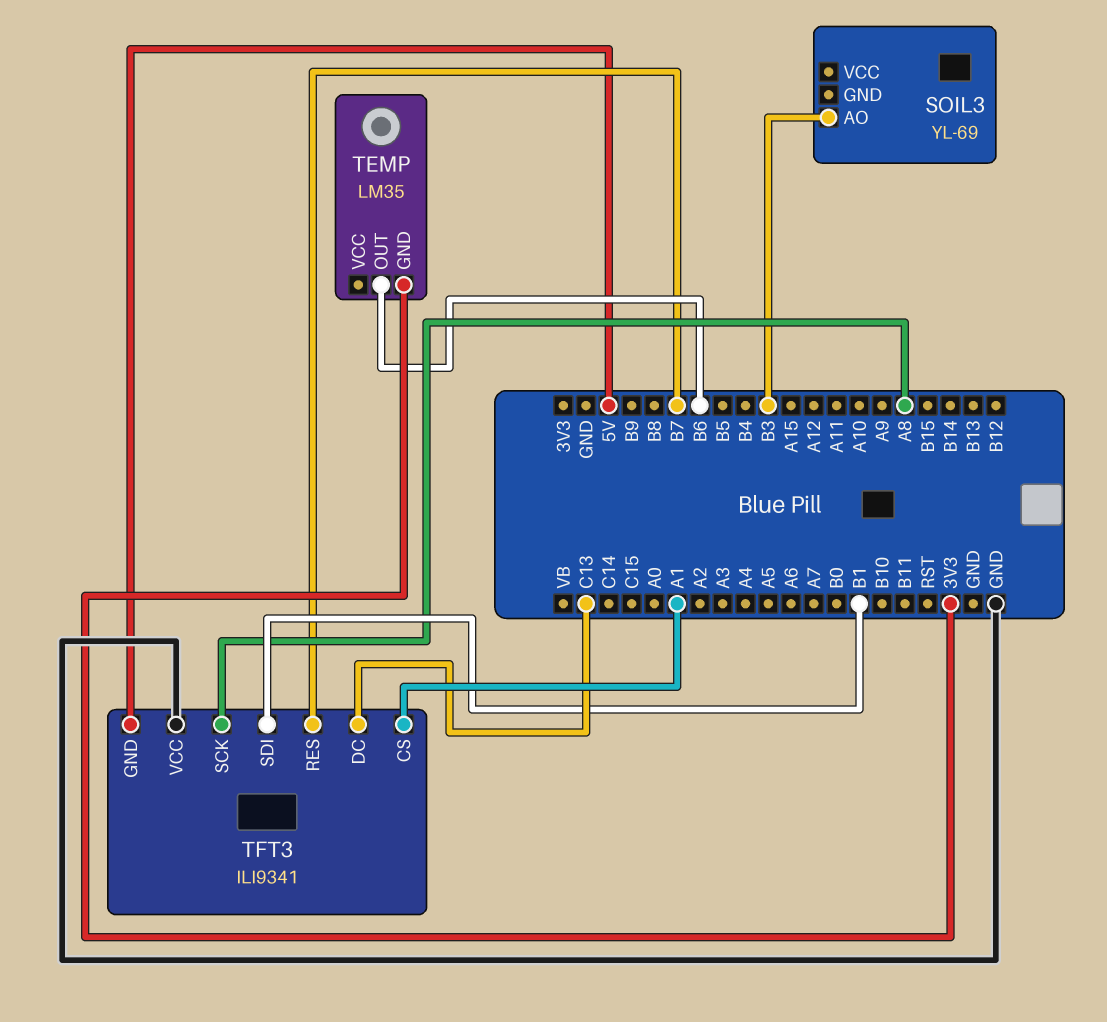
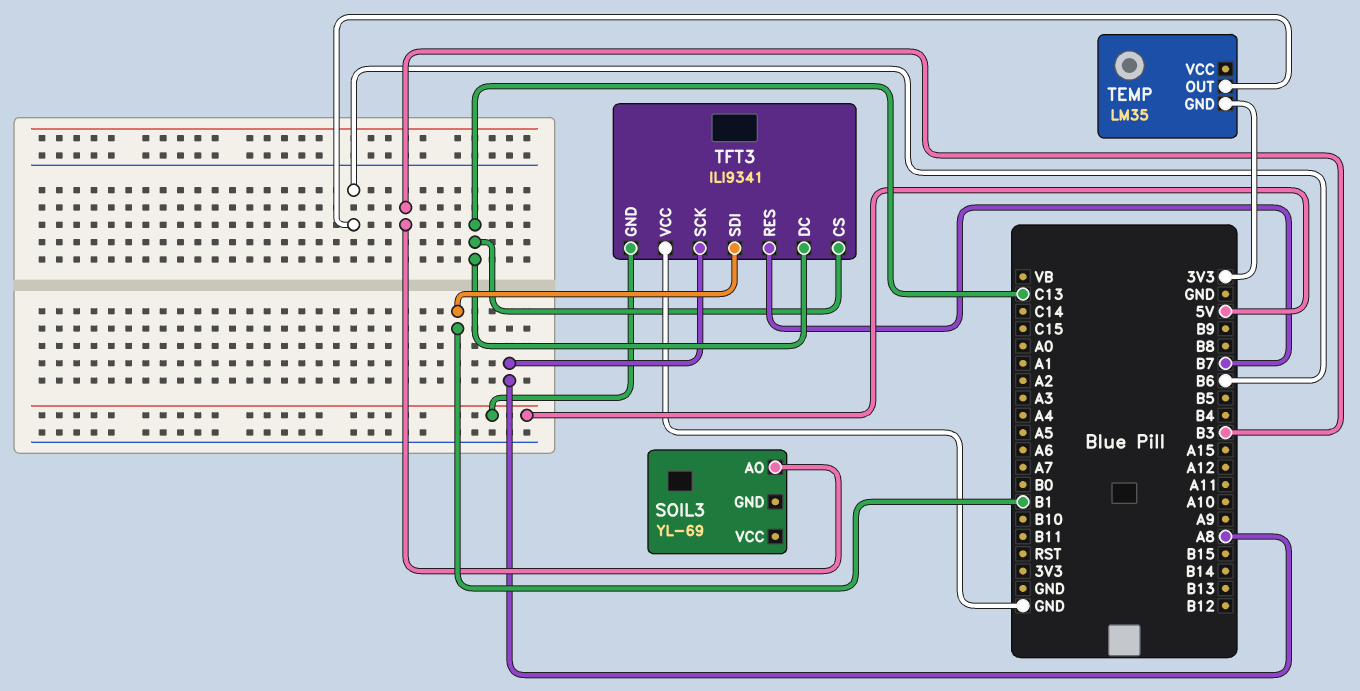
TFT3 pin CS: A1 -> C13

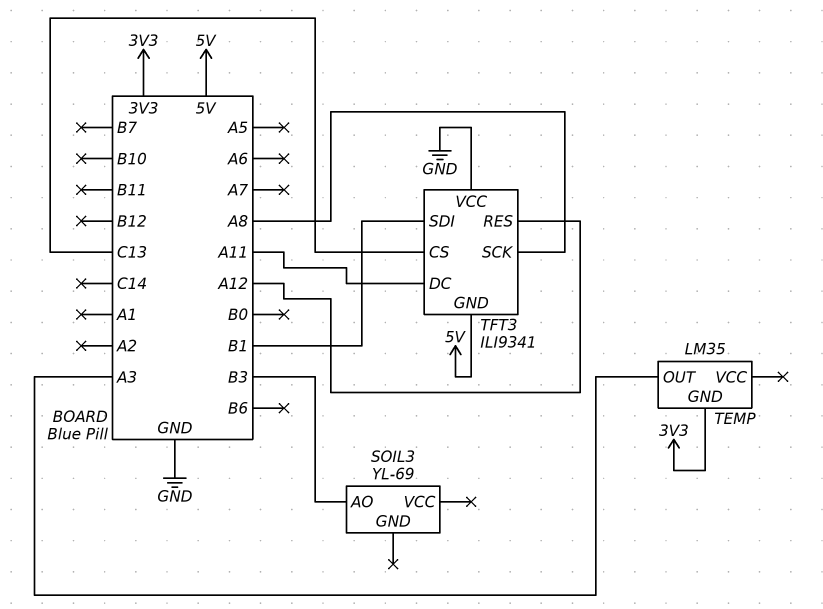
TEMP pin OUT: B6 -> A3
TFT3 pin DC: C13 -> A11
TFT3 pin RES: B7 -> A12

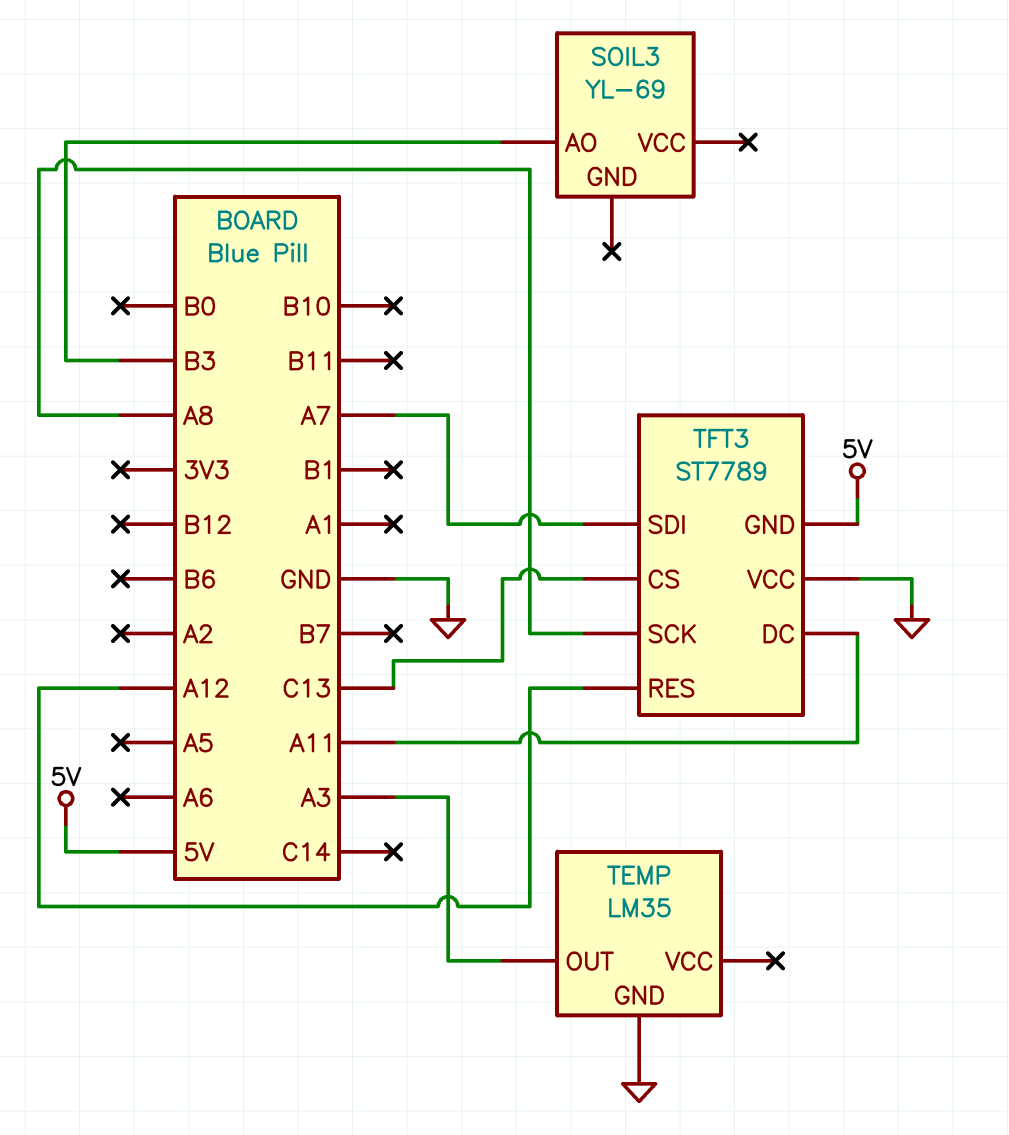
TEMP pin GND: 3V3 -> GND
TFT3: ILI9341 -> ST7789
TFT3 pin SDI: B1 -> A7

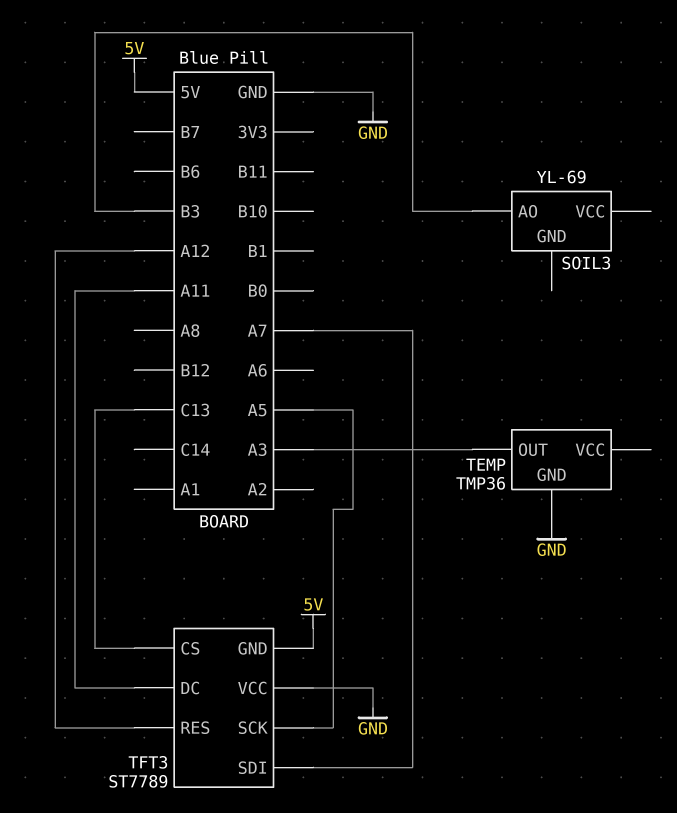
TEMP: LM35 -> TMP36
TFT3 pin SCK: A8 -> A5

